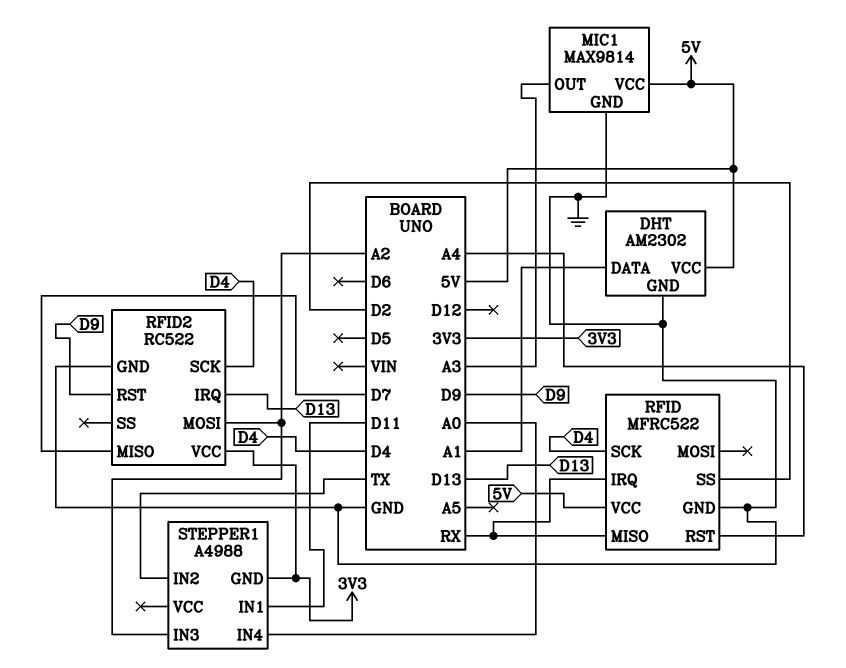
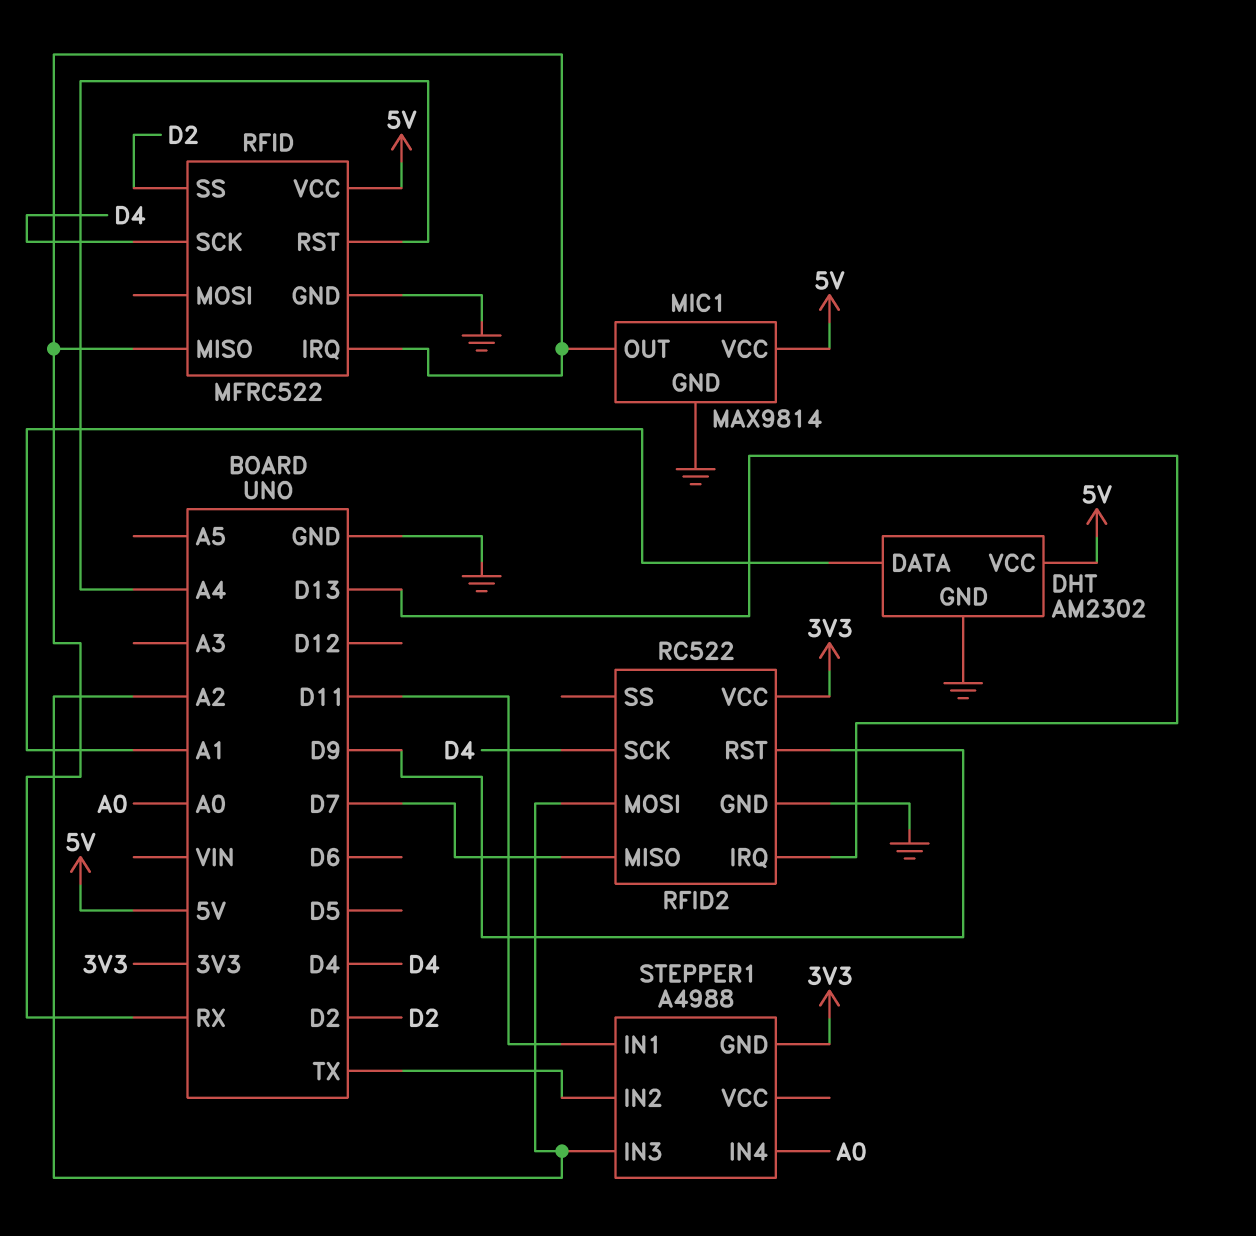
MIC1 pin OUT: A3 -> RX

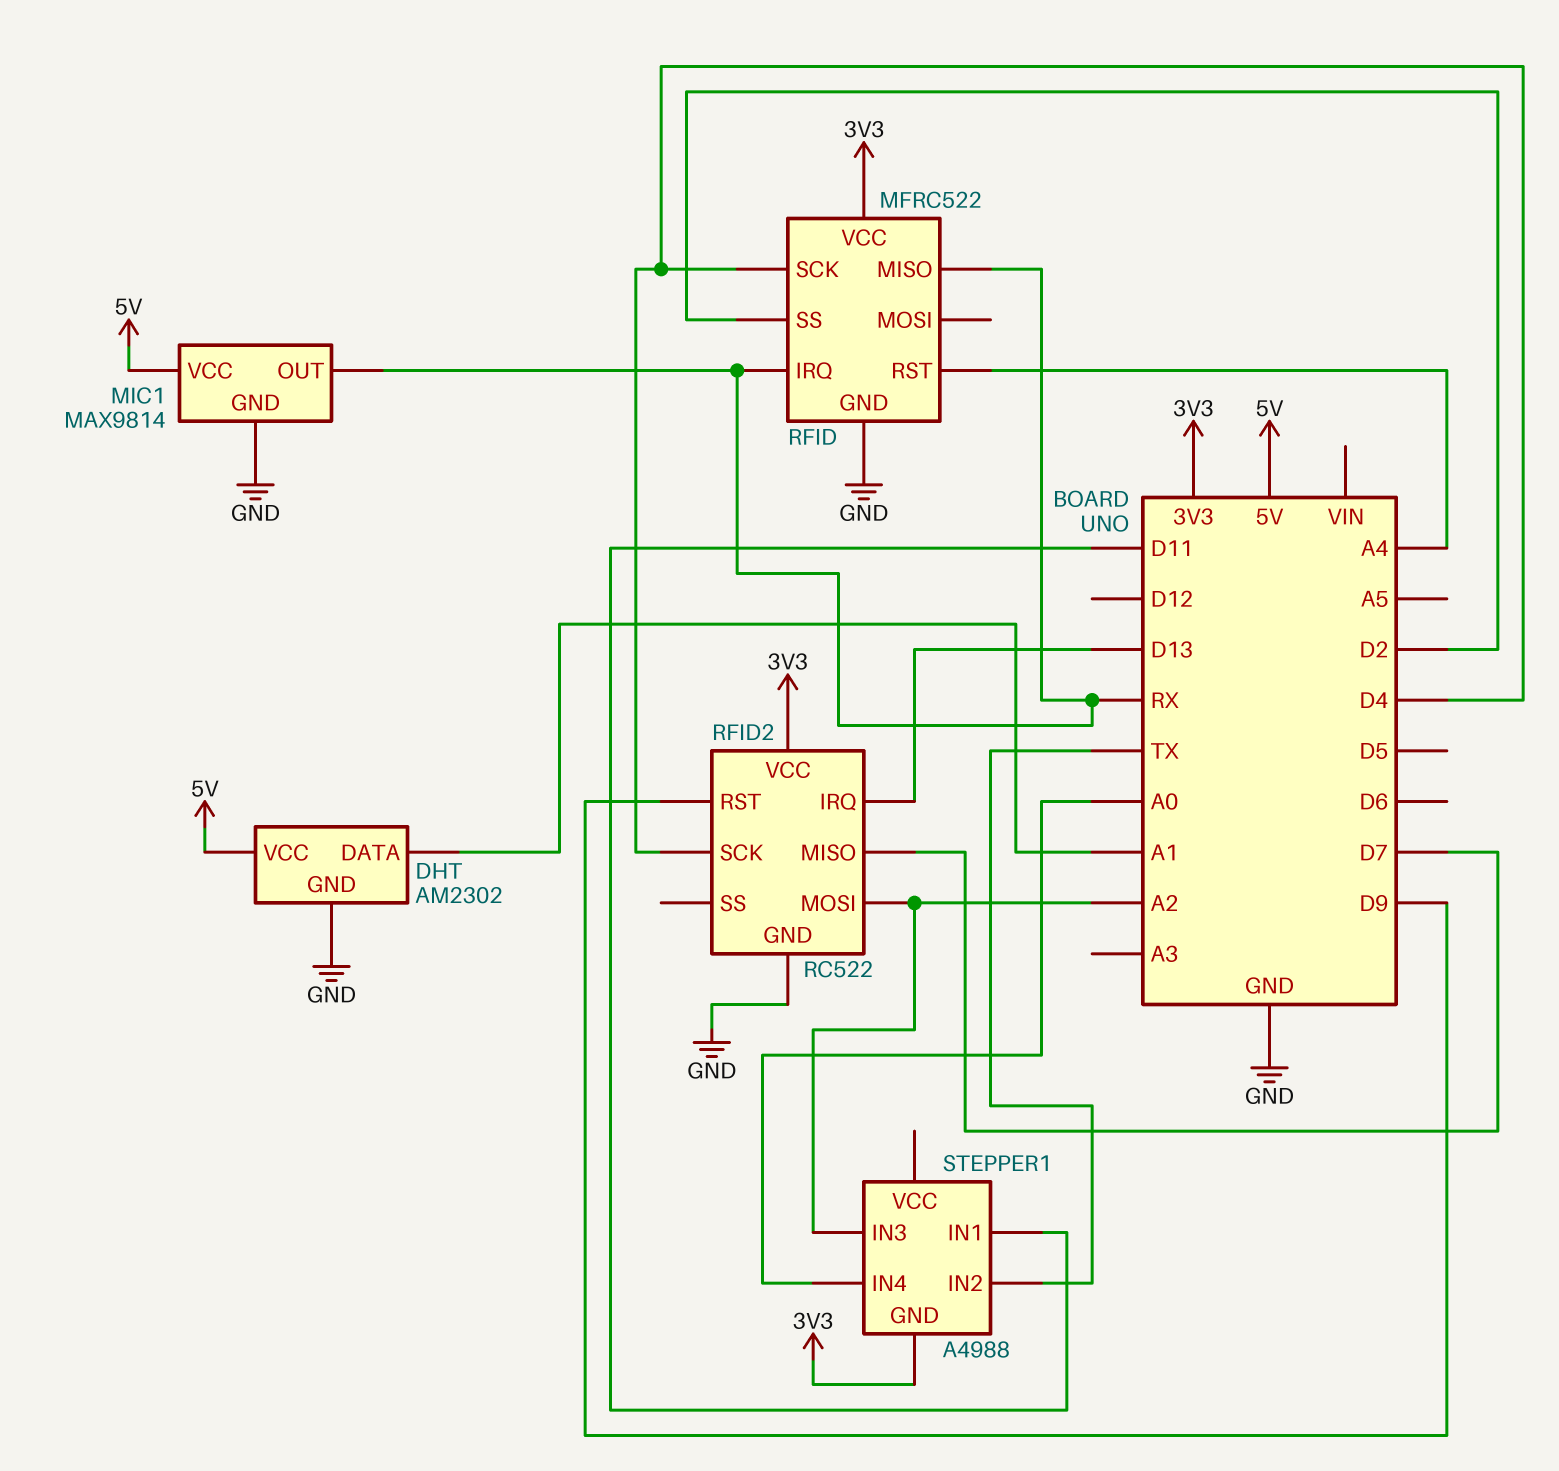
RFID pin VCC: 5V -> 3V3

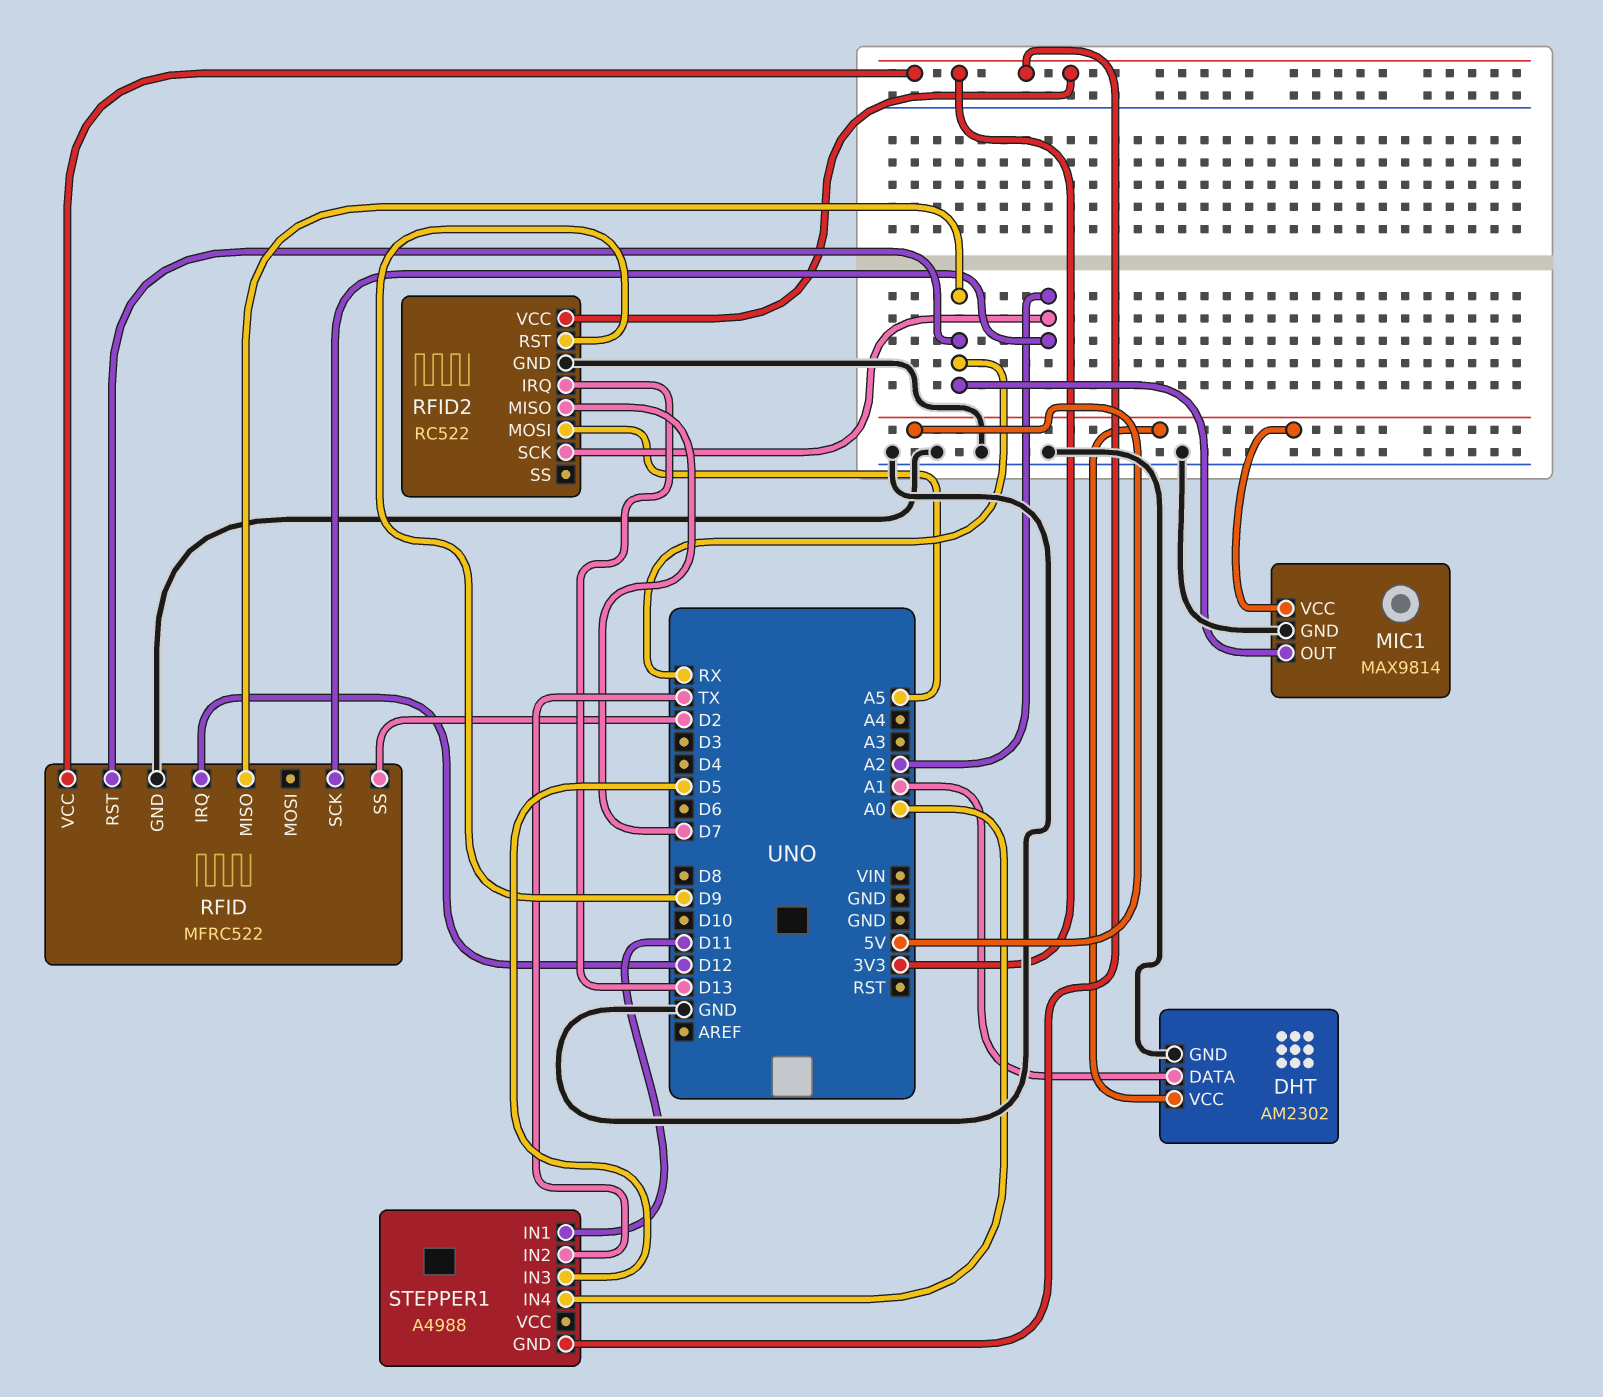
RFID pin IRQ: RX -> D12
RFID pin RST: A4 -> RX
RFID pin SCK: D4 -> A2
RFID2 pin MOSI: A2 -> A5
RFID2 pin SCK: D4 -> A2
STEPPER1 pin IN3: A2 -> D5

